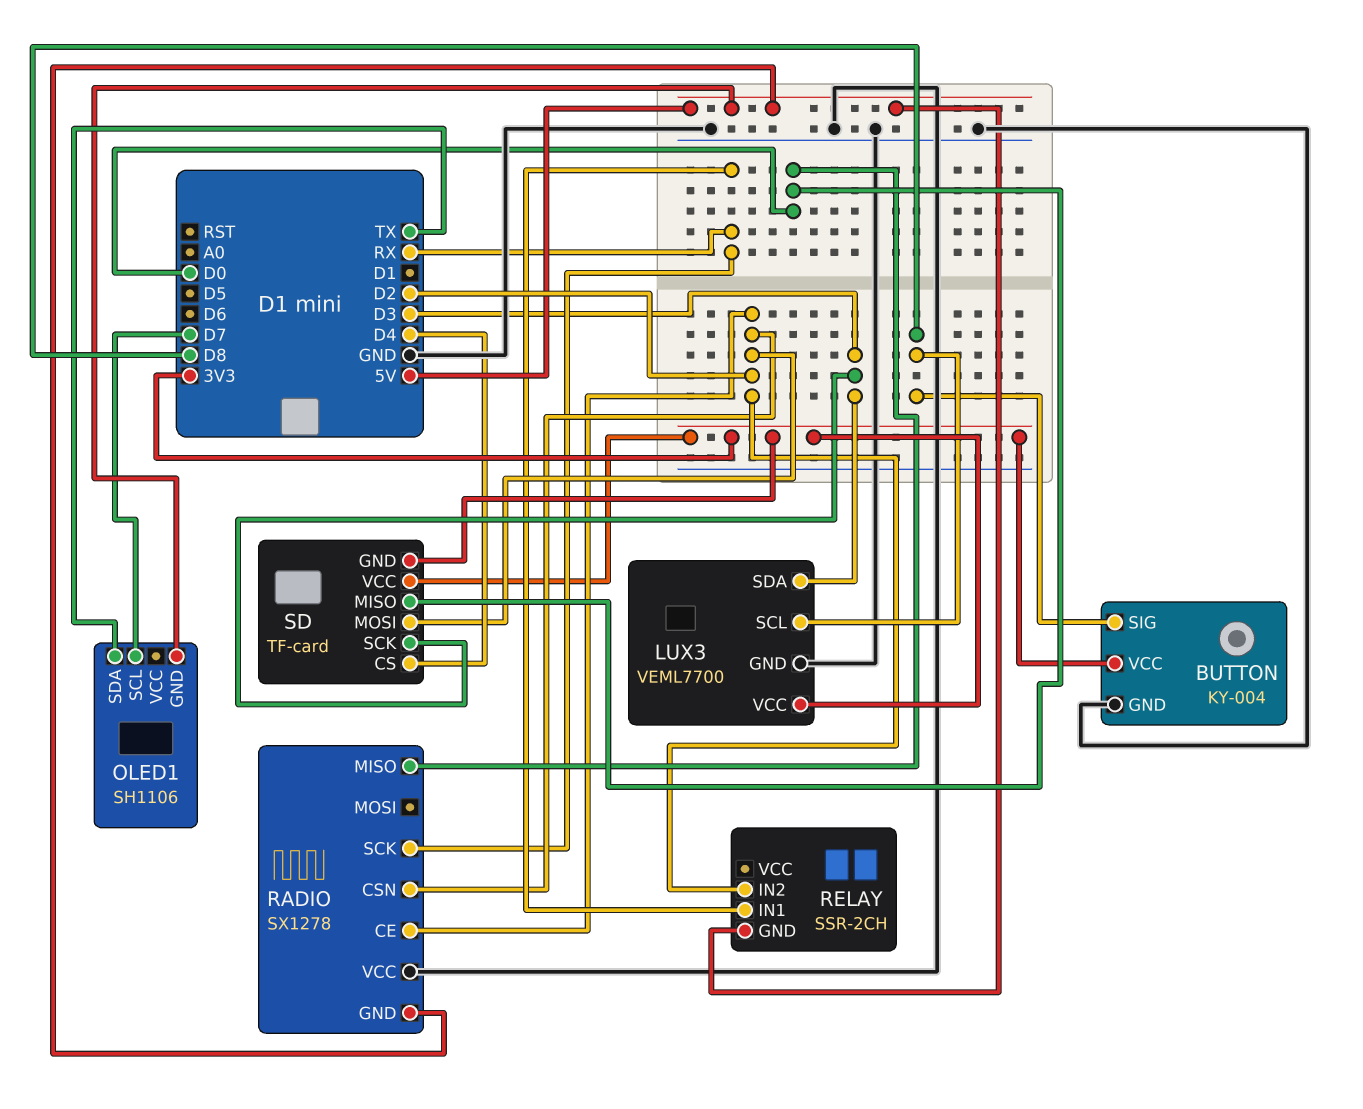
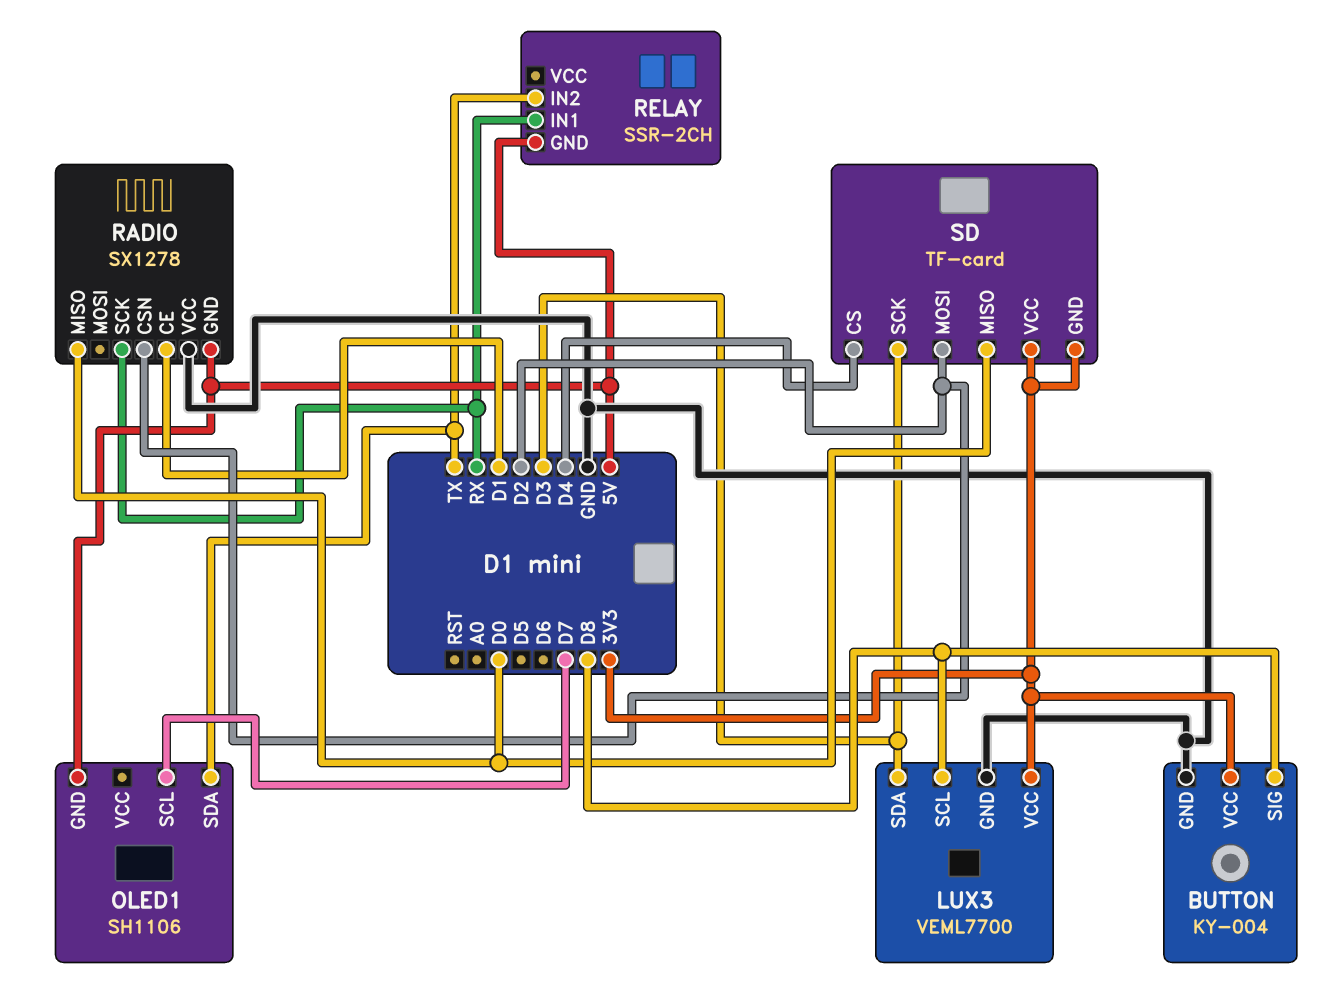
RADIO pin CE: D2 -> D1
RELAY pin IN2: D2 -> TX

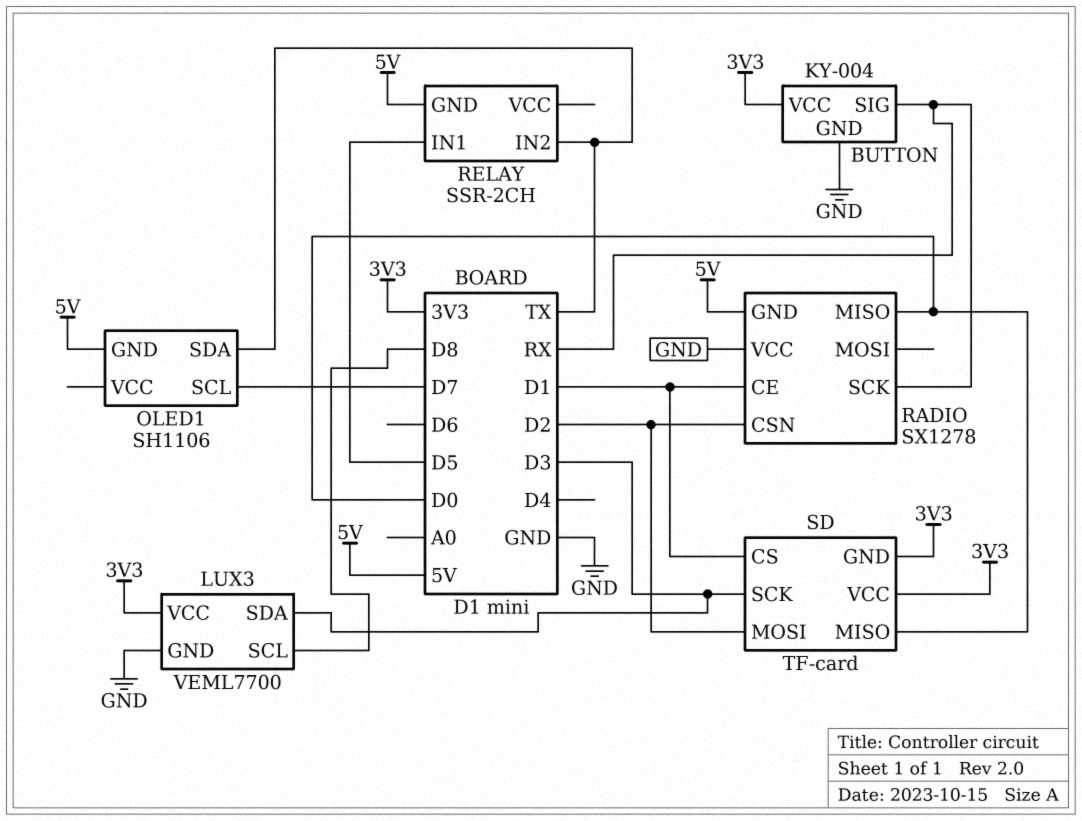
BUTTON pin SIG: D8 -> RX
RELAY pin IN1: RX -> D5
SD pin CS: D4 -> D1

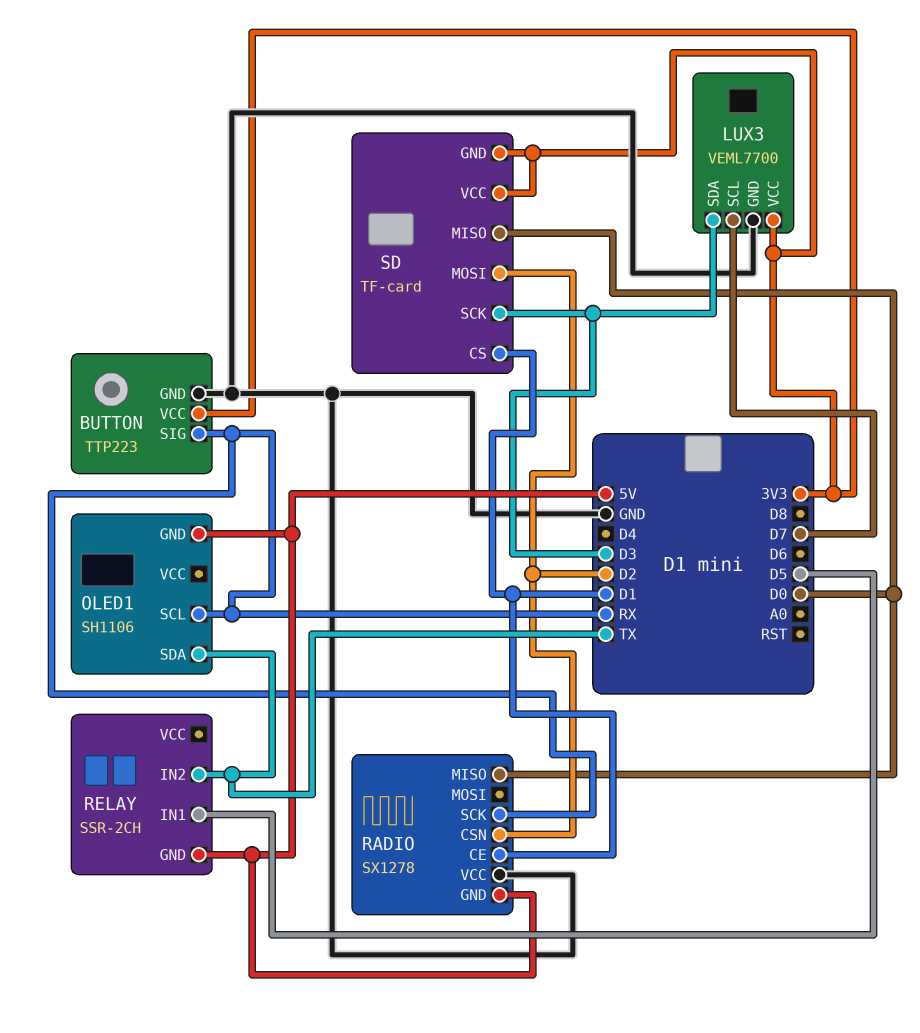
BUTTON: KY-004 -> TTP223
LUX3 pin SCL: D8 -> D7
OLED1 pin SCL: D7 -> RX

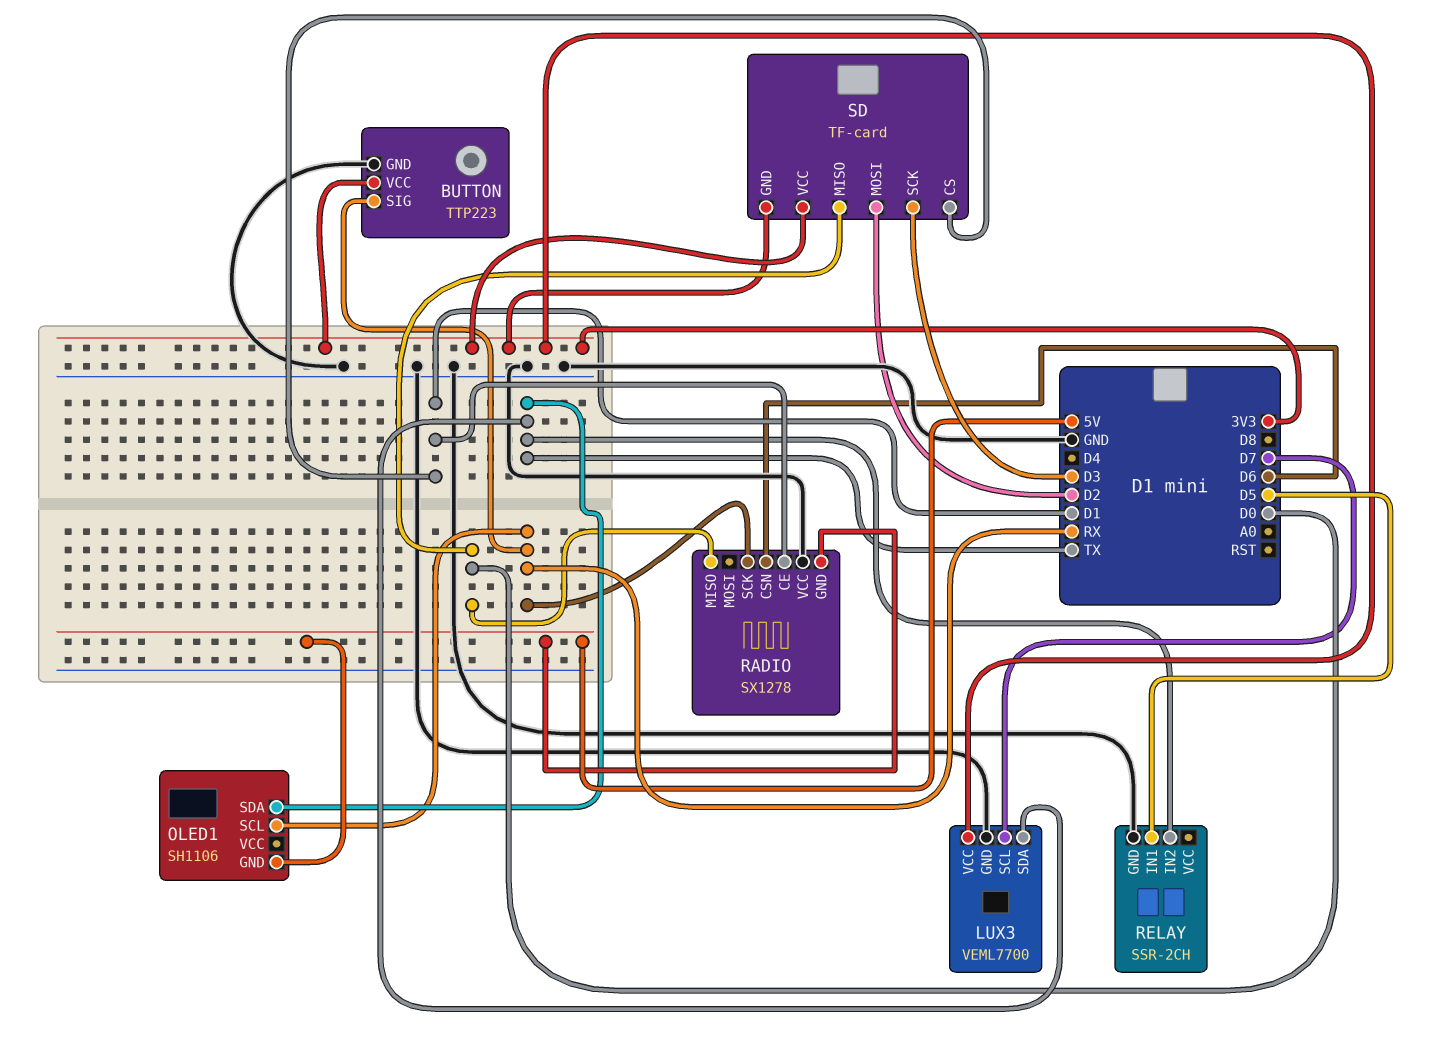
LUX3 pin SDA: D3 -> TX
RADIO pin CSN: D2 -> D6
RELAY pin GND: 5V -> GND

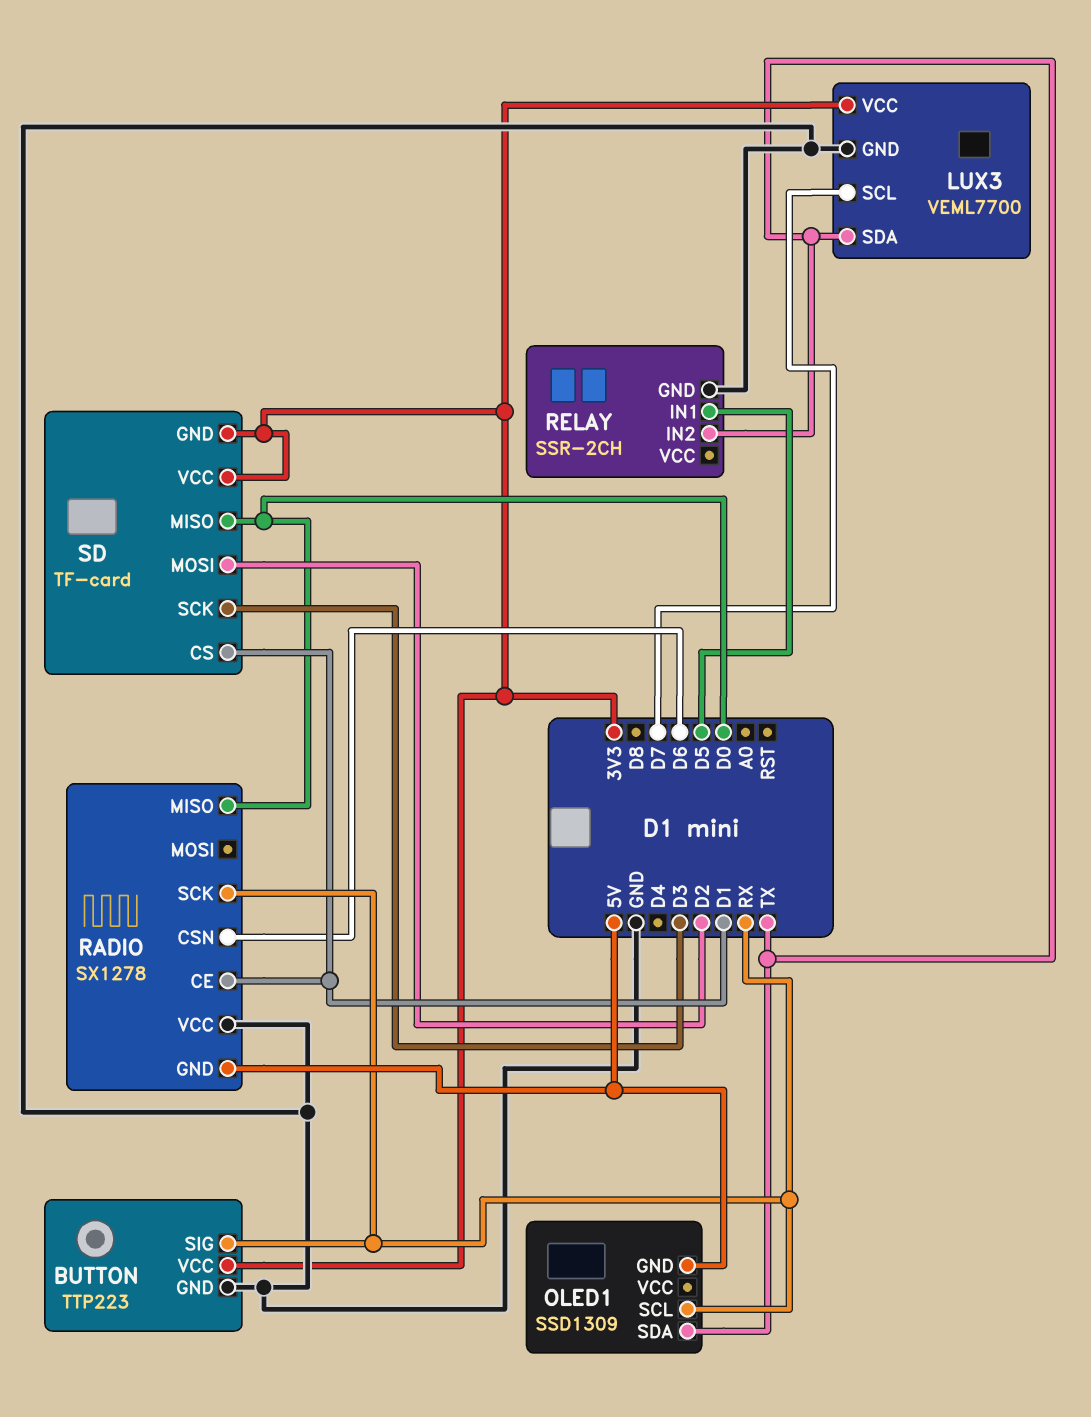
OLED1: SH1106 -> SSD1309

